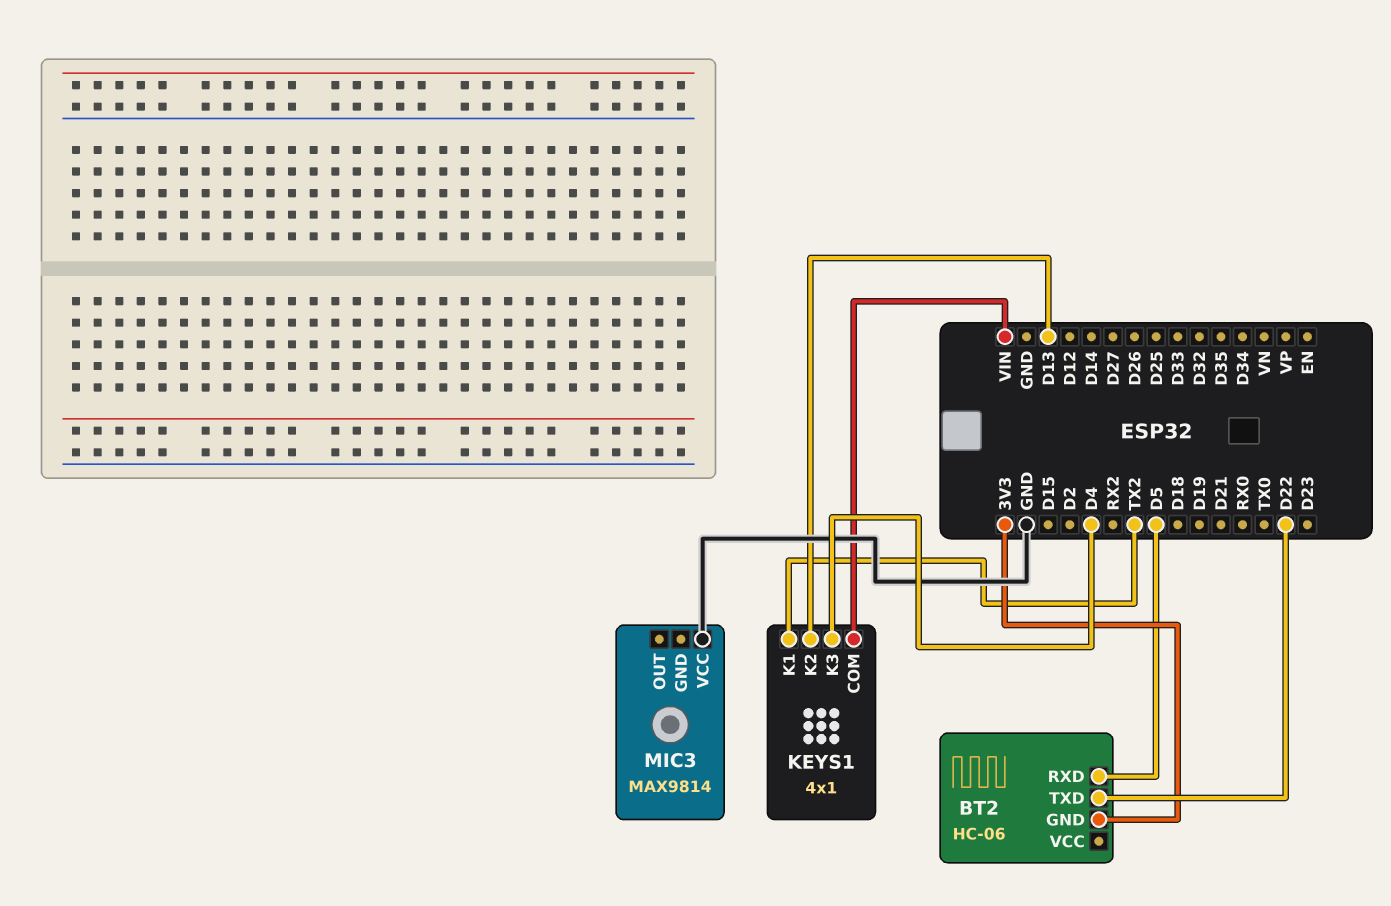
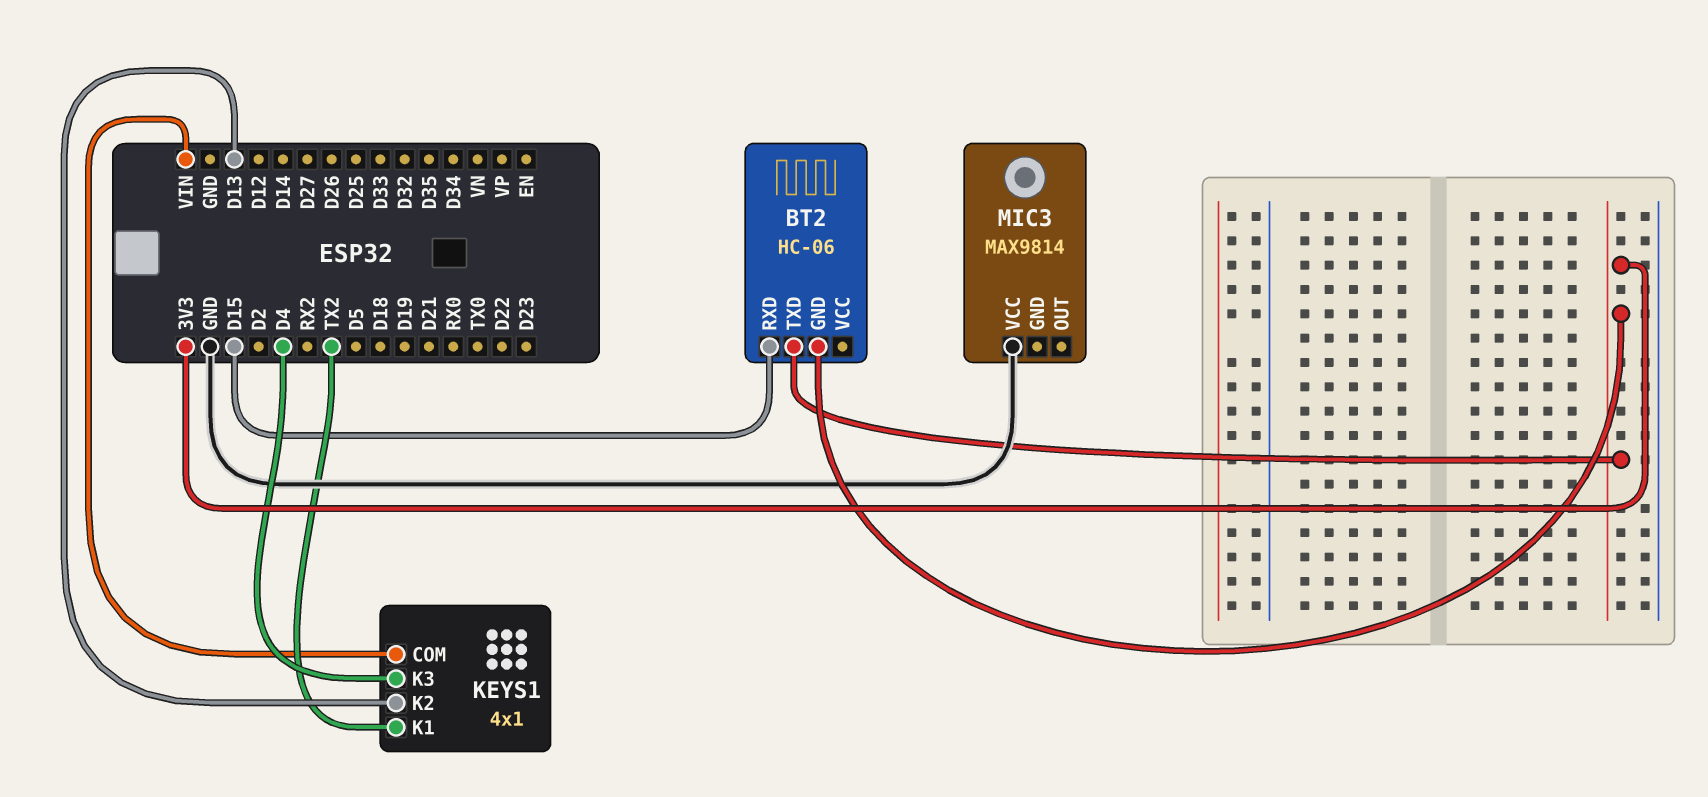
BT2 pin RXD: D5 -> D15
BT2 pin TXD: D22 -> 3V3

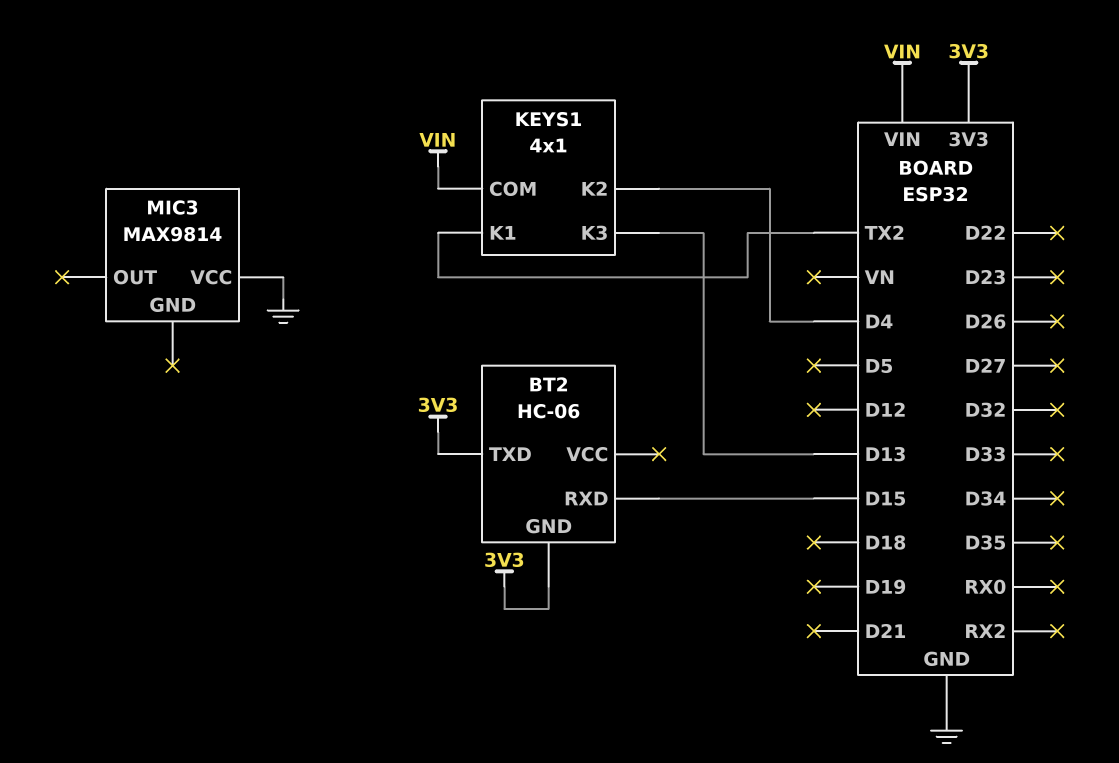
KEYS1 pin K2: D13 -> D4
KEYS1 pin K3: D4 -> D13

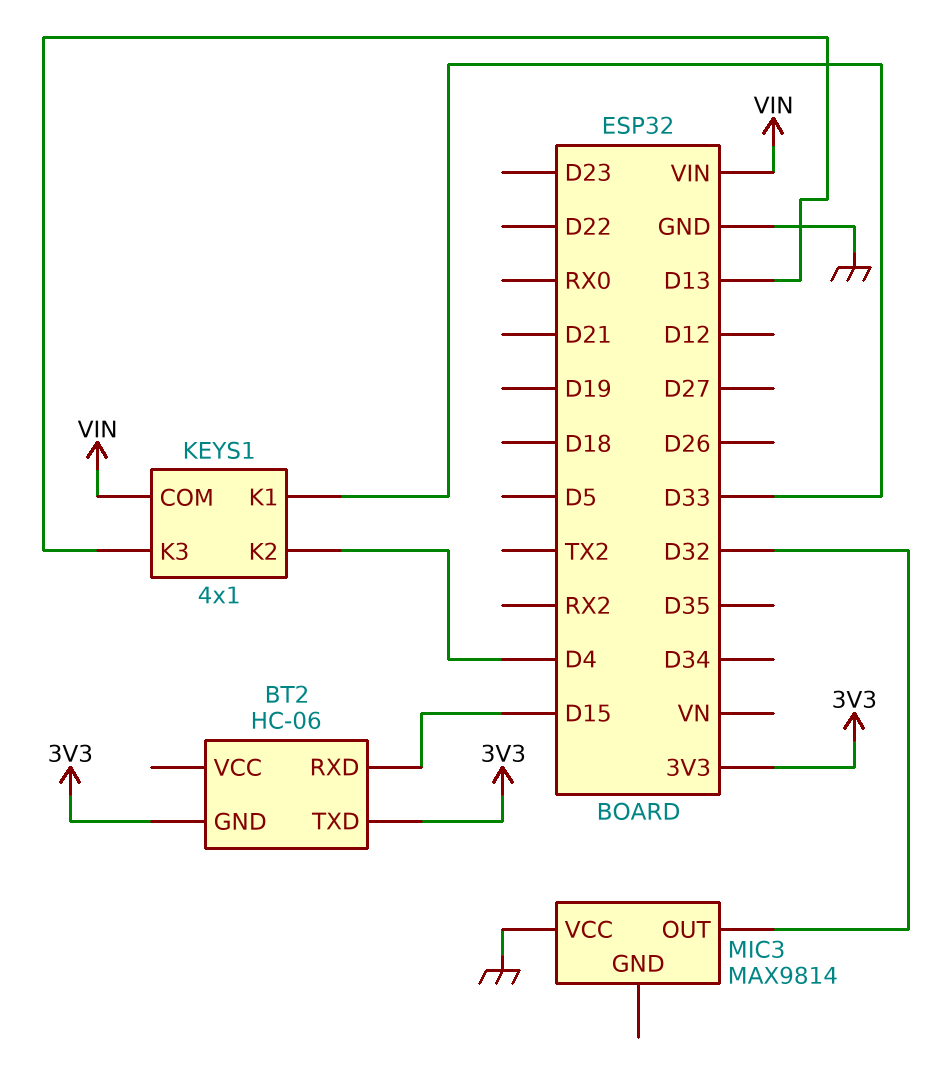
KEYS1 pin K1: TX2 -> D33
MIC3 pin OUT: none -> D32

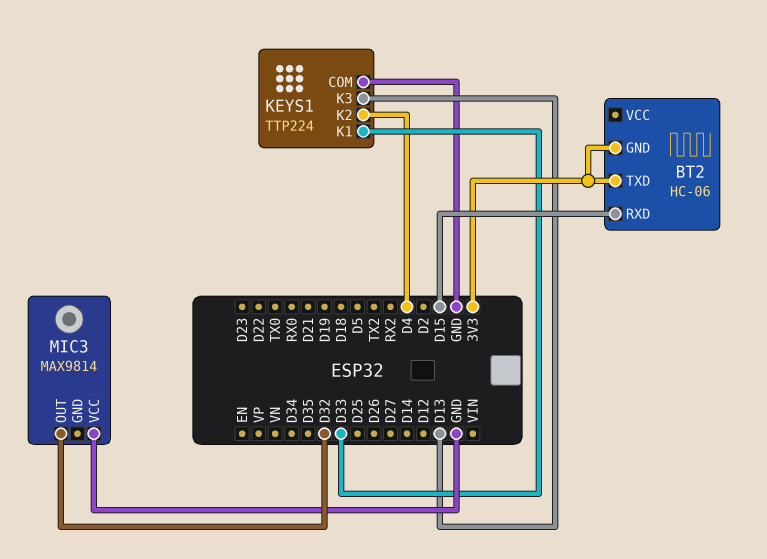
KEYS1: 4x1 -> TTP224
KEYS1 pin COM: VIN -> GND

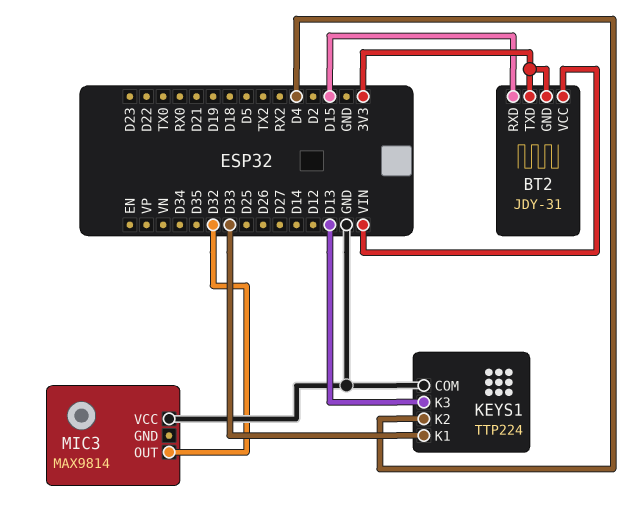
BT2: HC-06 -> JDY-31
BT2 pin VCC: none -> VIN

